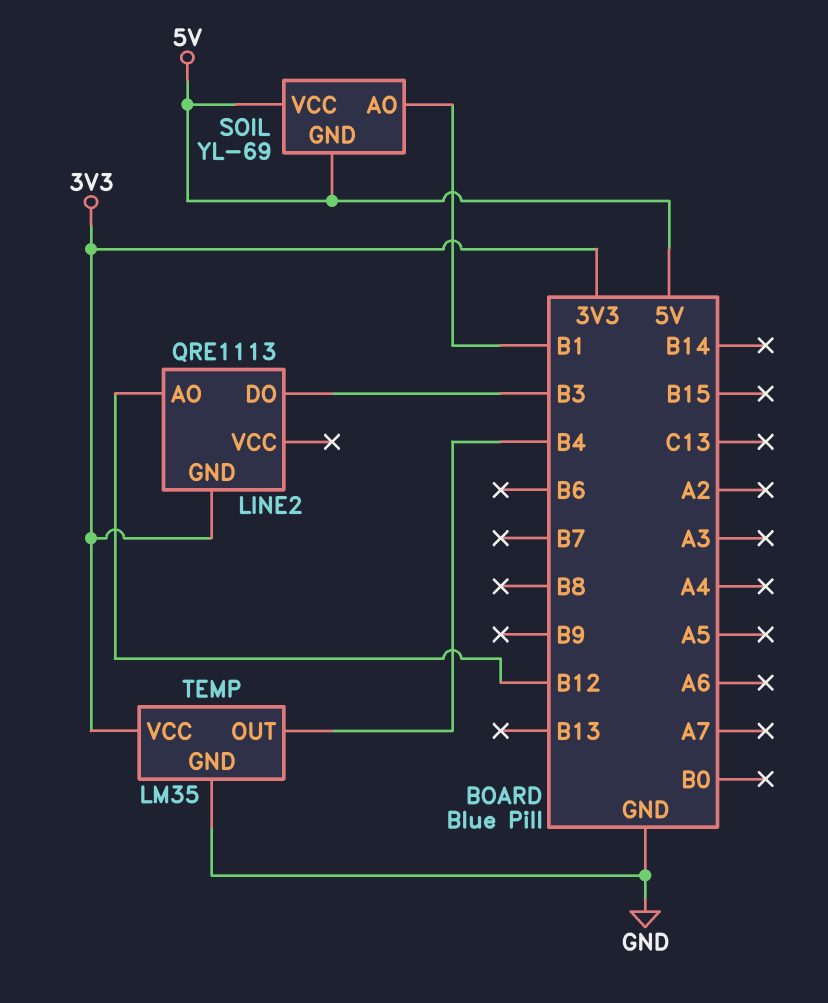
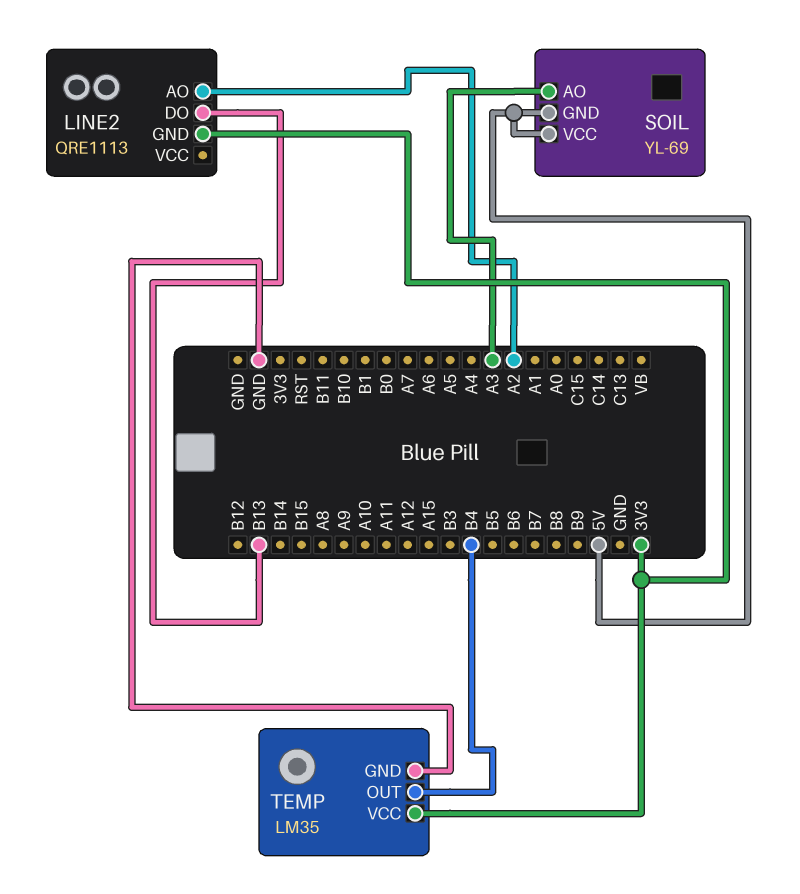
LINE2 pin AO: B12 -> A2
LINE2 pin DO: B3 -> B13
SOIL pin AO: B1 -> A3

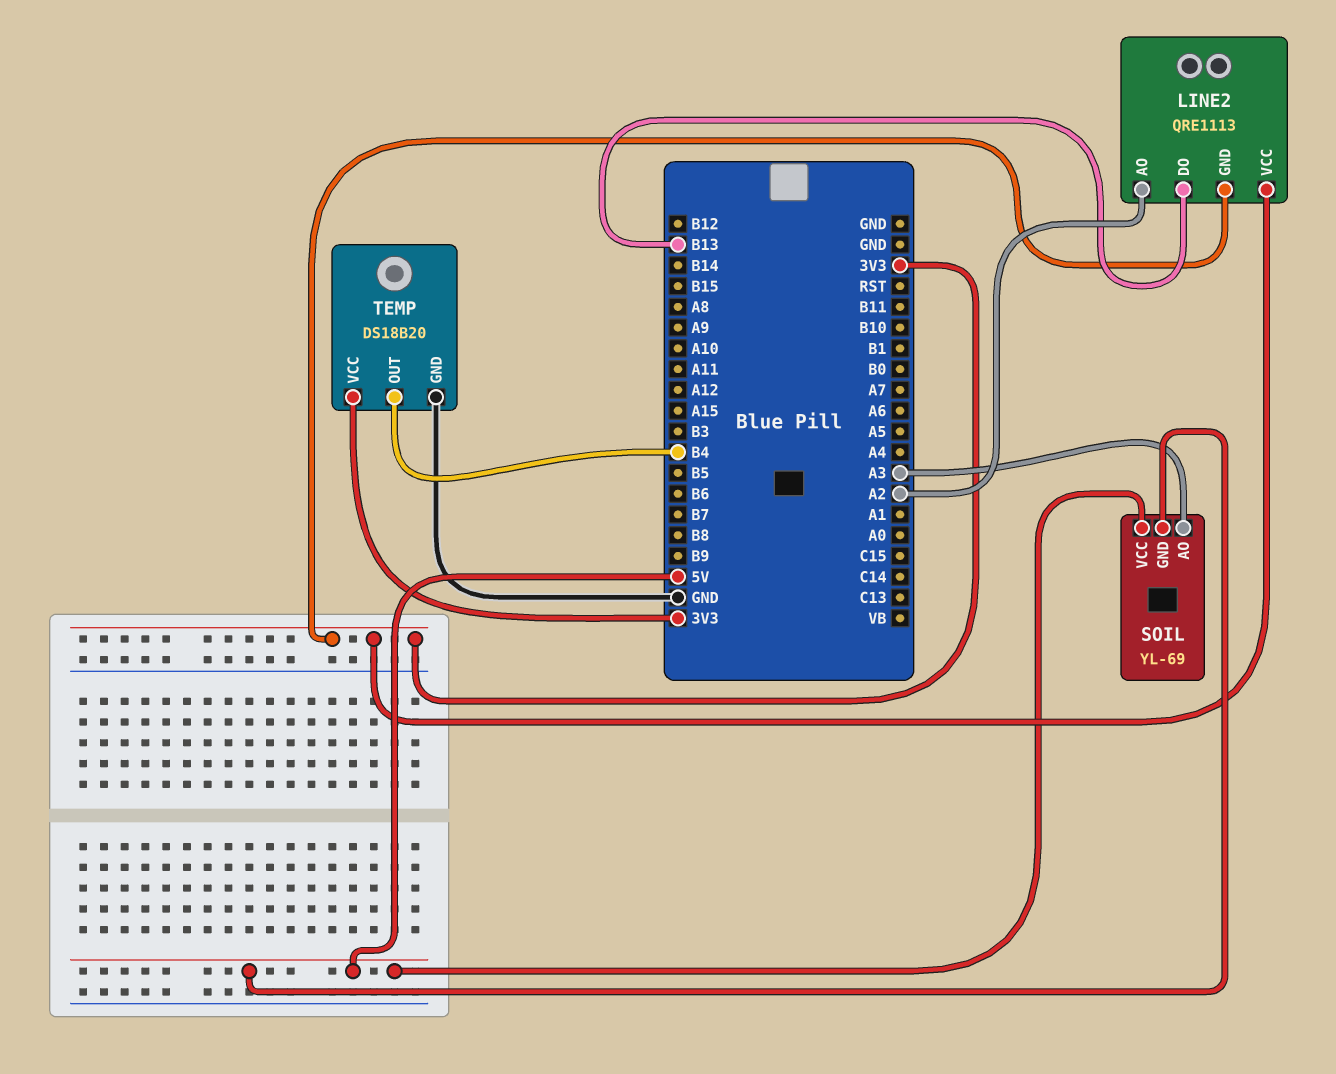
LINE2 pin VCC: none -> 3V3
TEMP: LM35 -> DS18B20

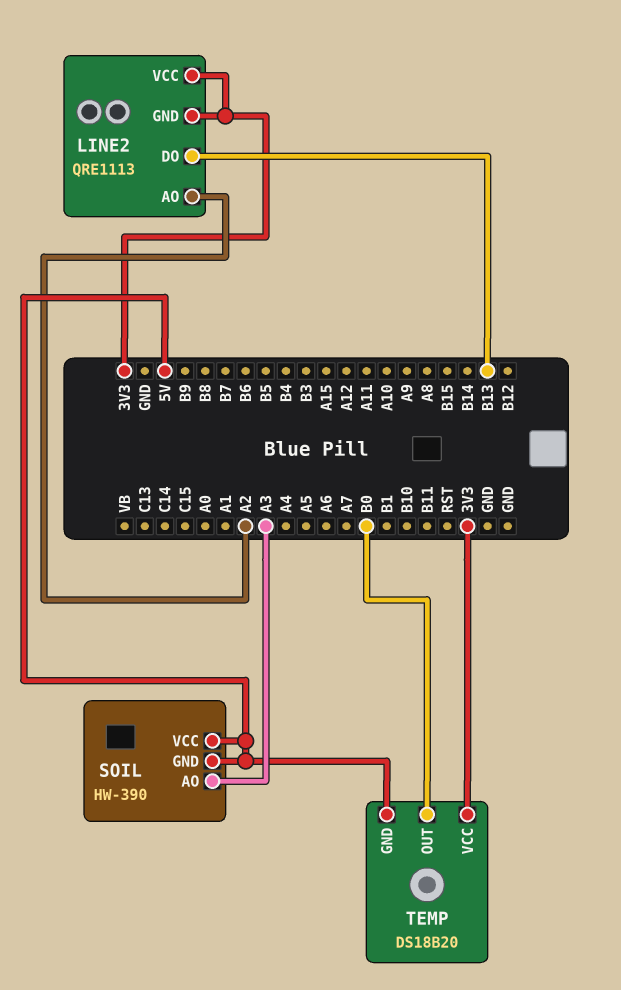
SOIL: YL-69 -> HW-390
TEMP pin GND: GND -> 5V
TEMP pin OUT: B4 -> B0

